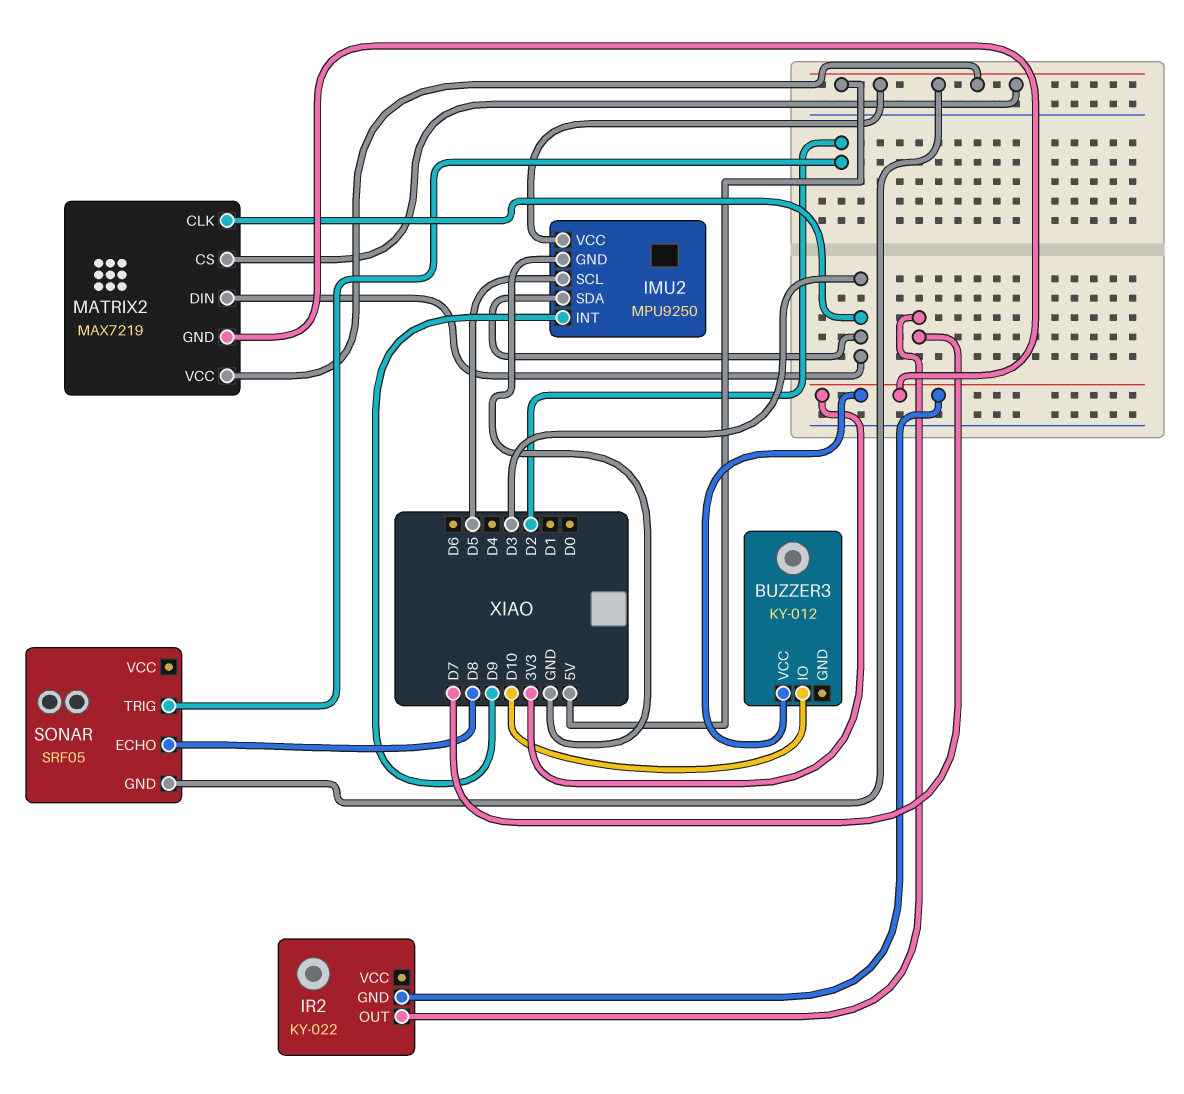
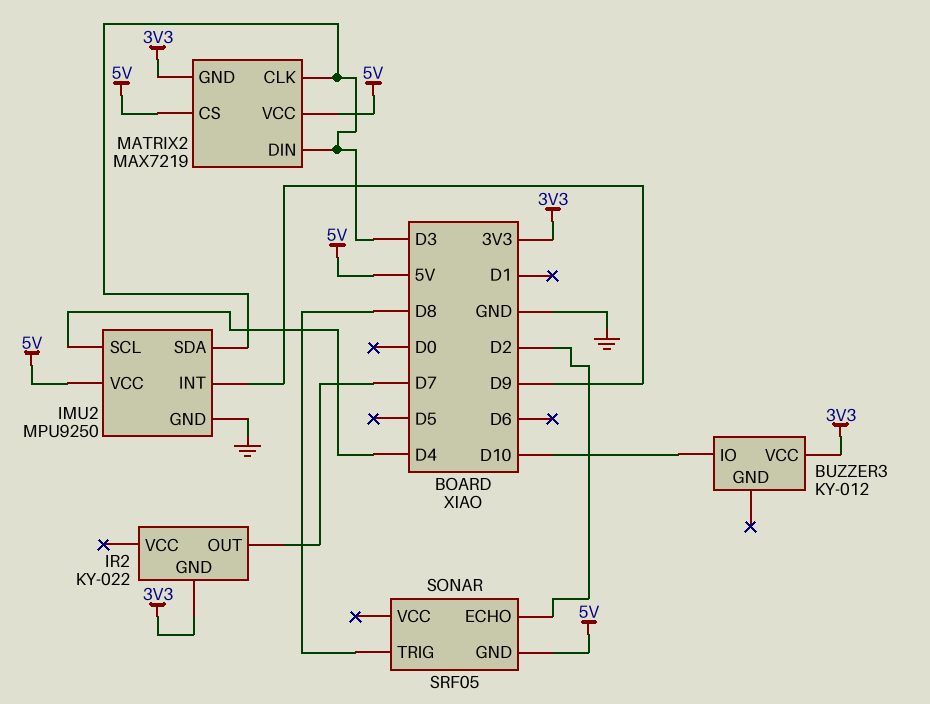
IMU2 pin SCL: D5 -> D4
SONAR pin ECHO: D8 -> D2
SONAR pin TRIG: D2 -> D8

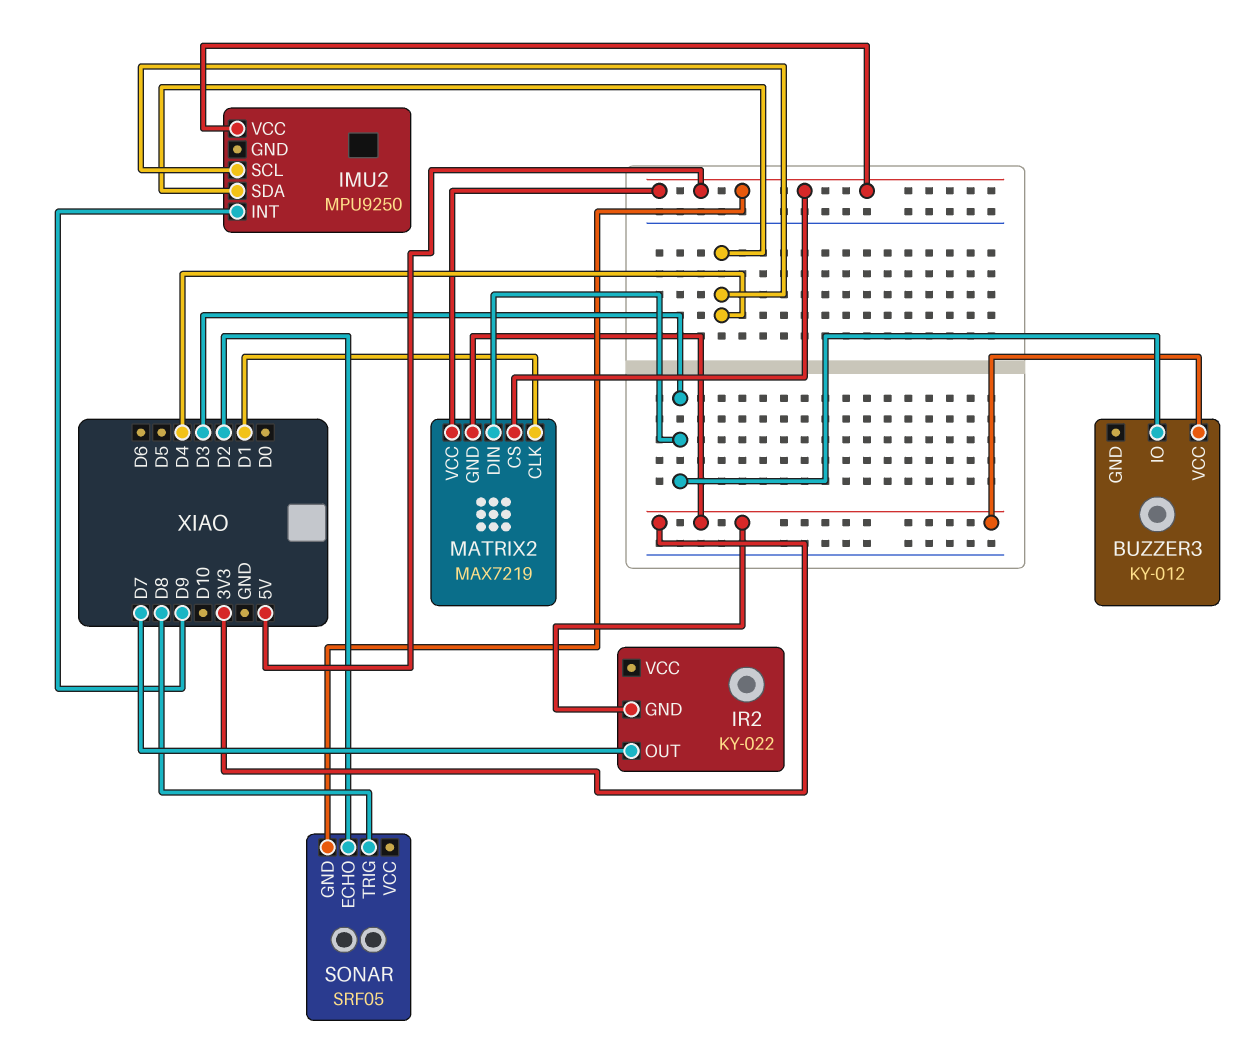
BUZZER3 pin IO: D10 -> D3
IMU2 pin GND: GND -> none
IMU2 pin SDA: D3 -> D4
MATRIX2 pin CLK: D3 -> D1

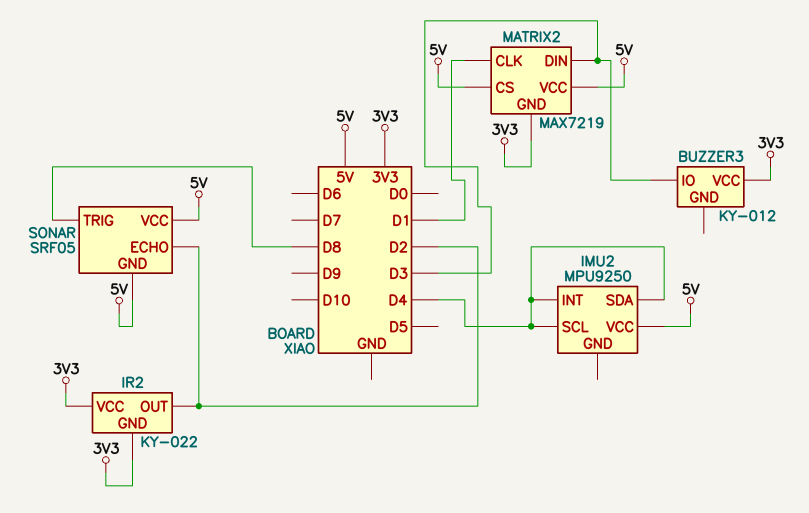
IMU2 pin INT: D9 -> D4
IR2 pin OUT: D7 -> D2
IR2 pin VCC: none -> 3V3
SONAR pin VCC: none -> 5V

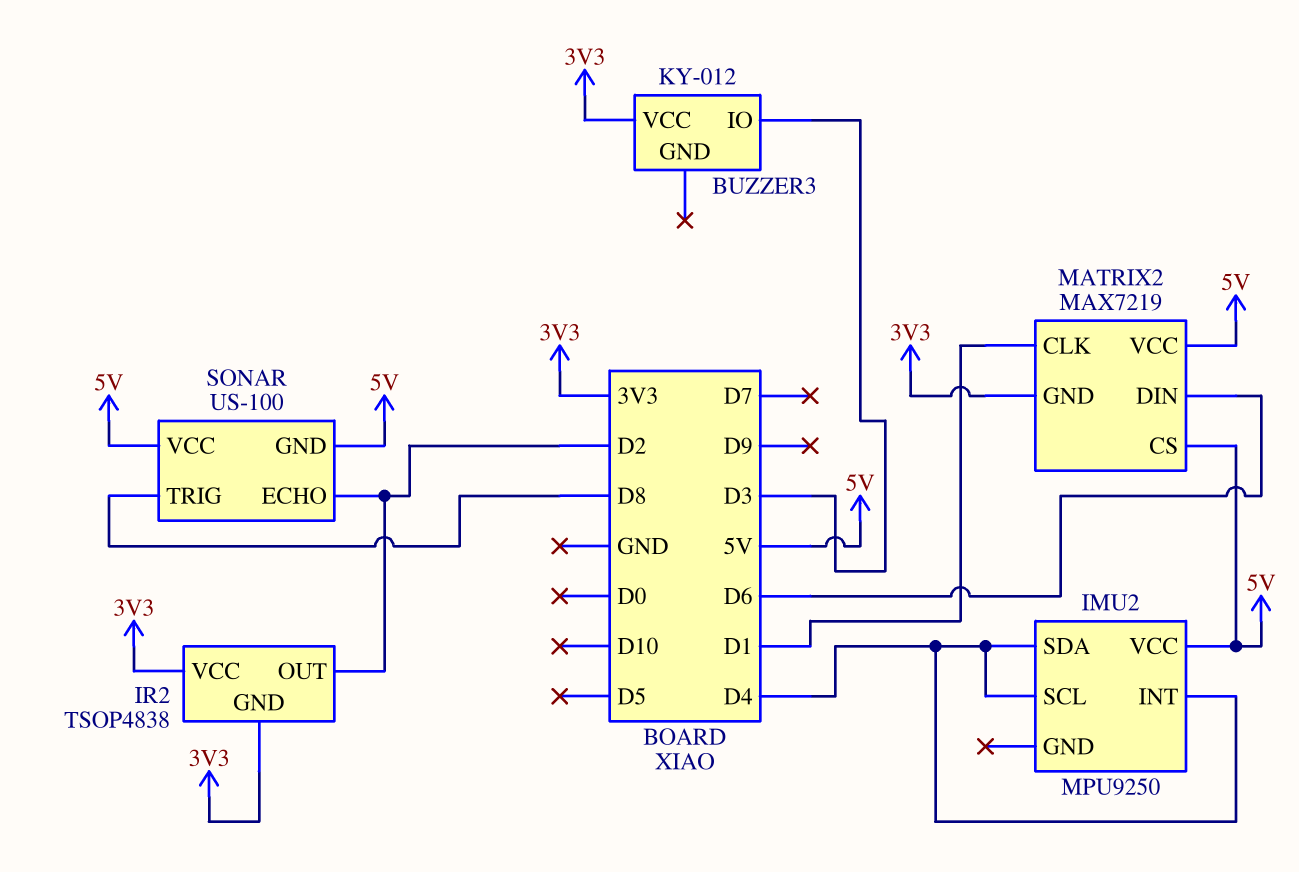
IR2: KY-022 -> TSOP4838
MATRIX2 pin DIN: D3 -> D6
SONAR: SRF05 -> US-100

